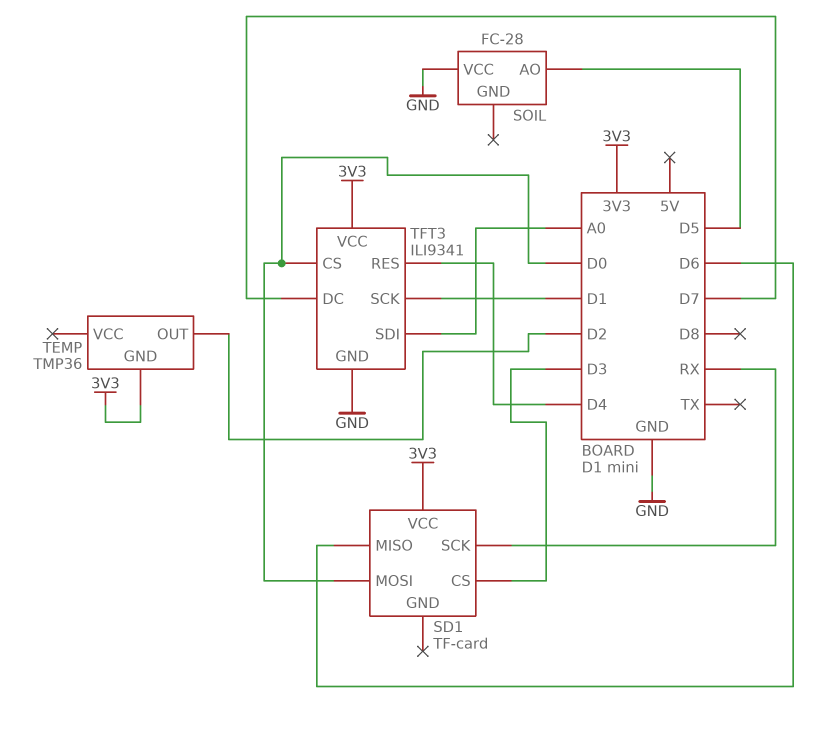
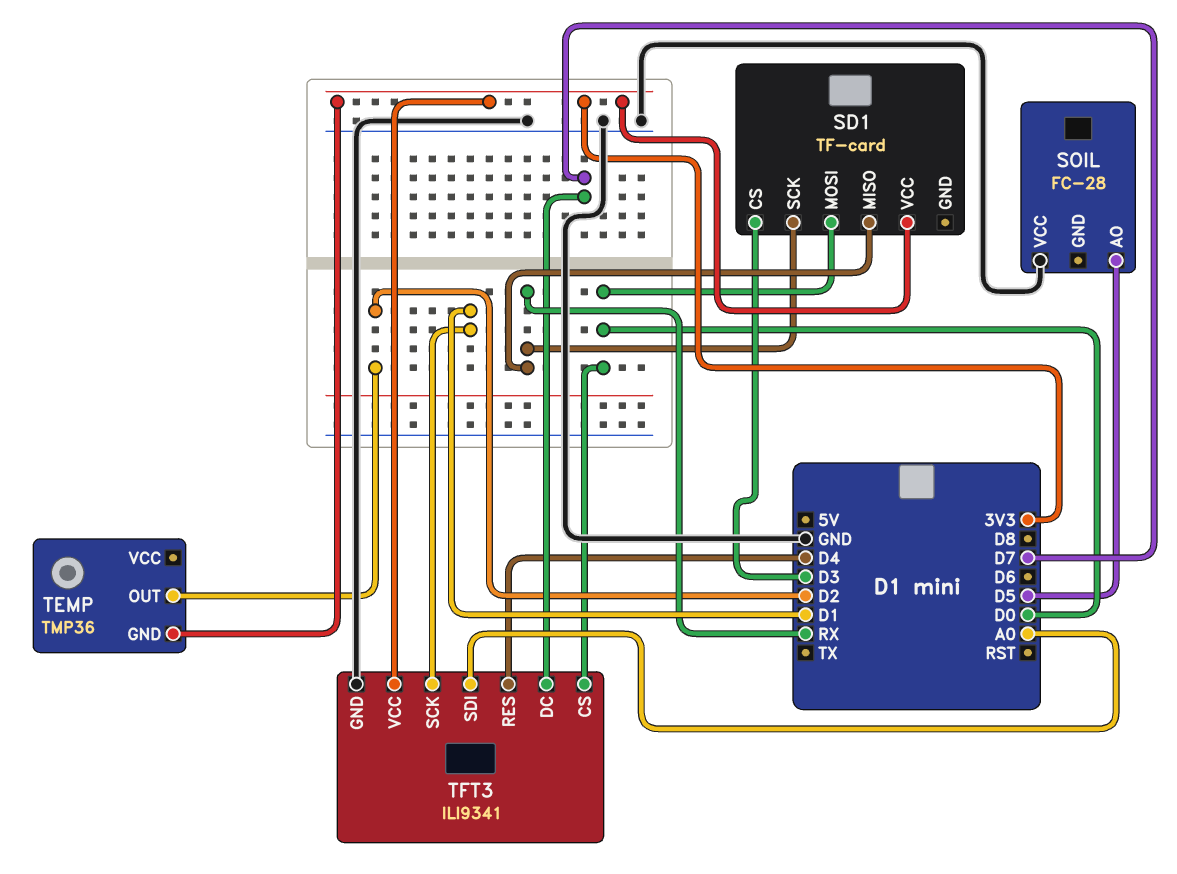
SD1 pin MISO: D6 -> RX

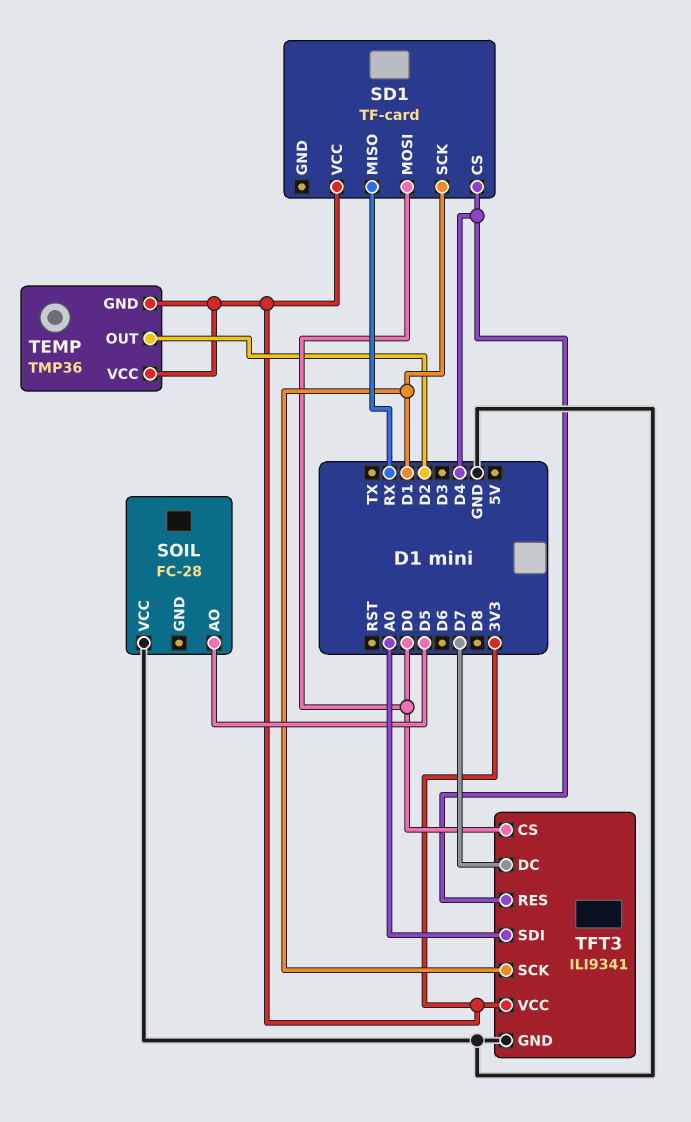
SD1 pin CS: D3 -> D4
SD1 pin SCK: RX -> D1
TEMP pin VCC: none -> 3V3

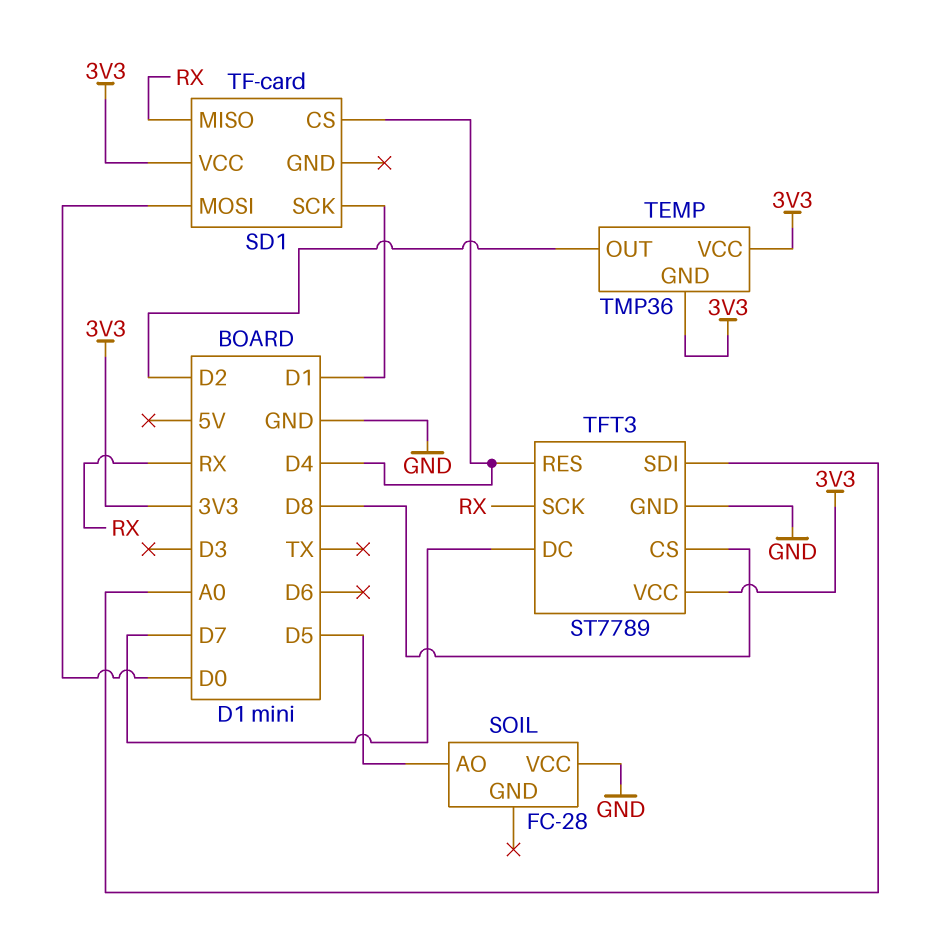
TFT3: ILI9341 -> ST7789
TFT3 pin CS: D0 -> D8
TFT3 pin SCK: D1 -> RX

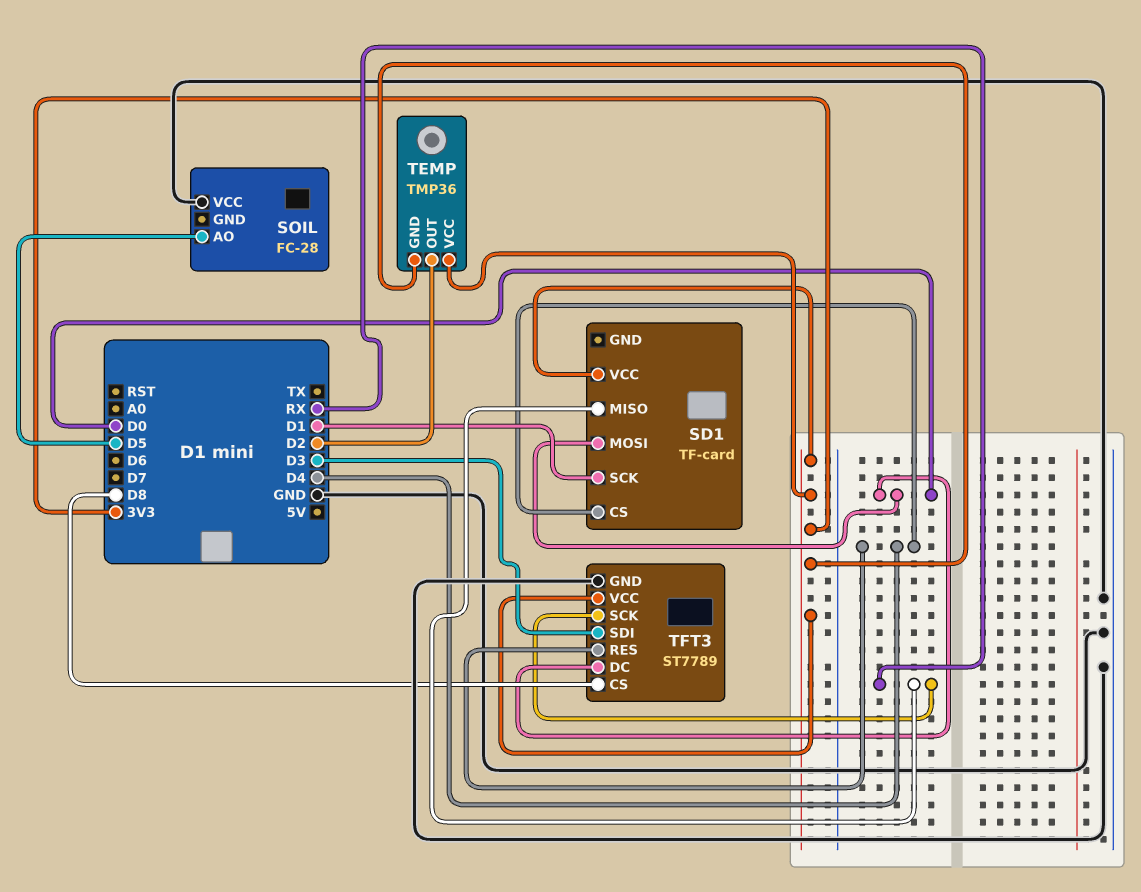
TFT3 pin DC: D7 -> D0
TFT3 pin SDI: A0 -> D3

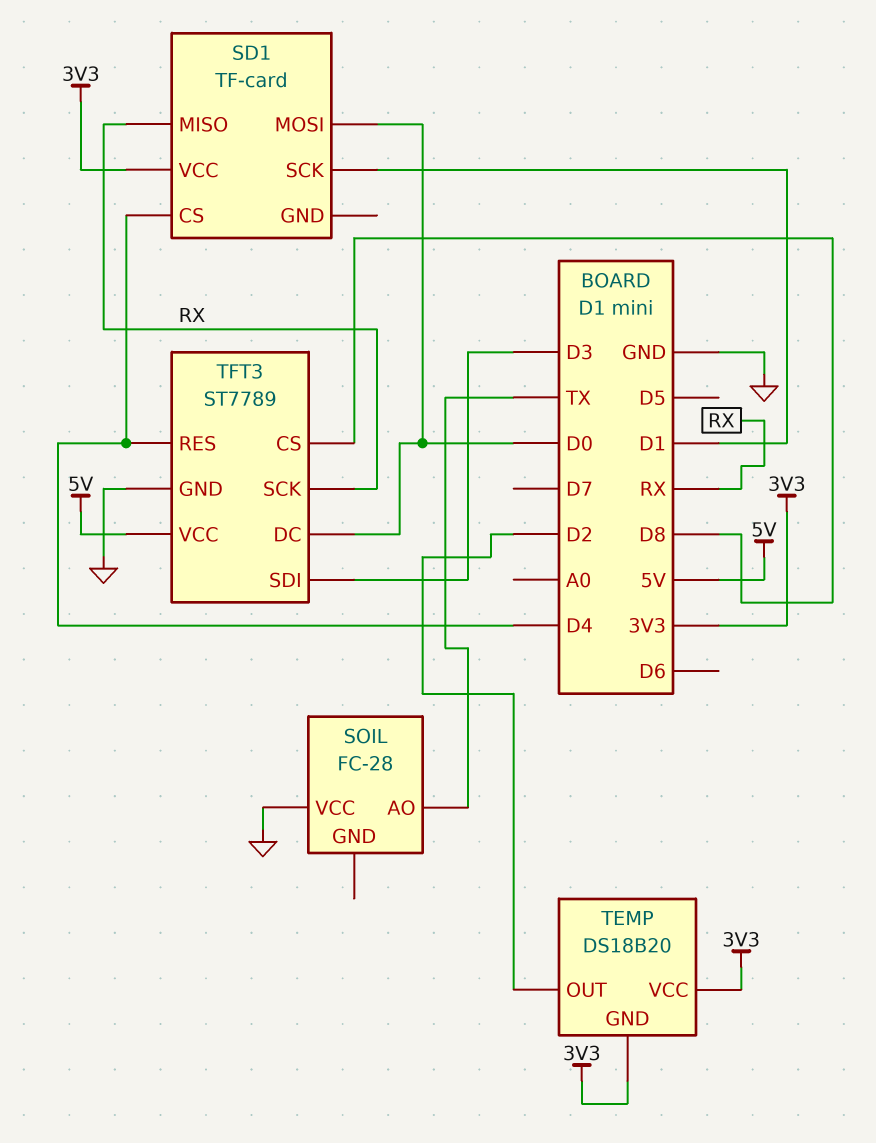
SOIL pin AO: D5 -> TX
TEMP: TMP36 -> DS18B20
TFT3 pin VCC: 3V3 -> 5V

